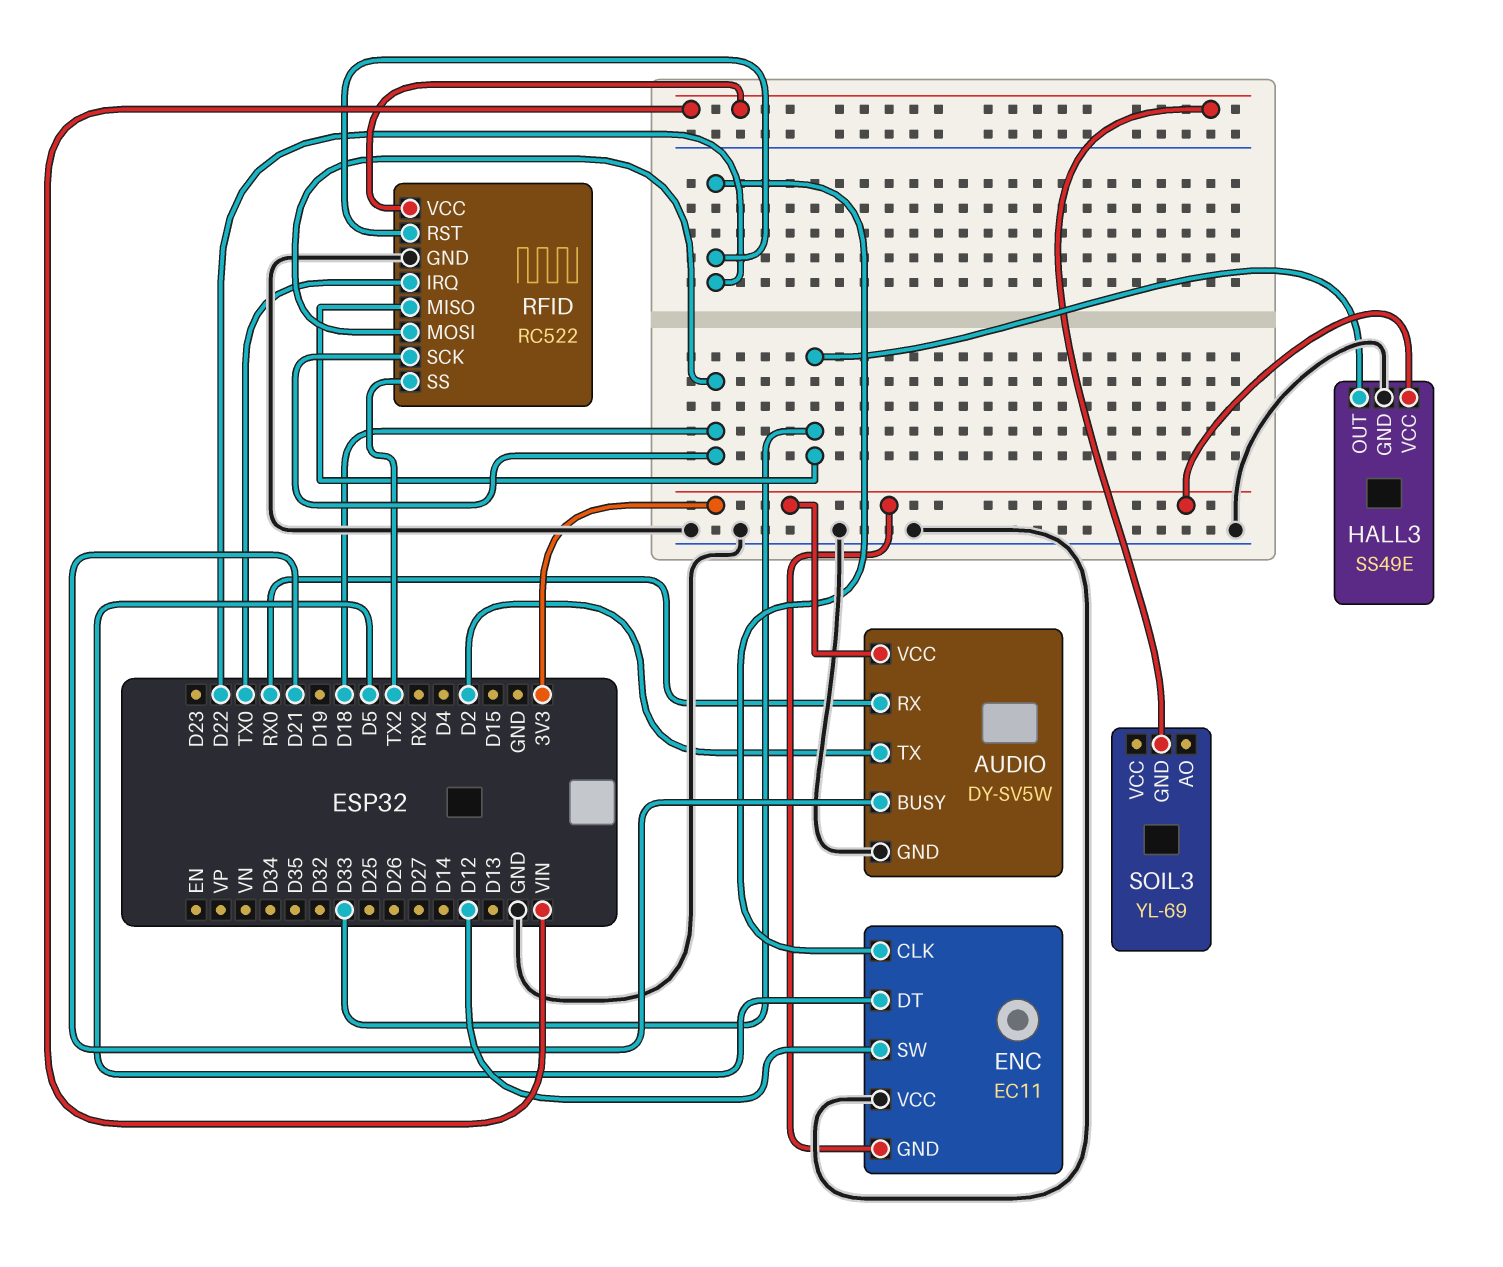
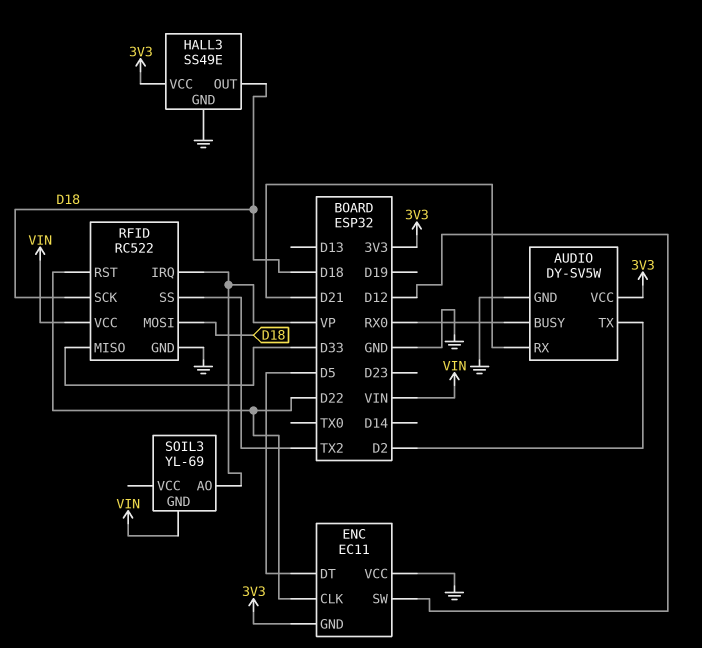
AUDIO pin BUSY: D21 -> RX0
AUDIO pin RX: RX0 -> D21
HALL3 pin OUT: D33 -> D18
RFID pin IRQ: TX0 -> VP
SOIL3 pin AO: none -> VP

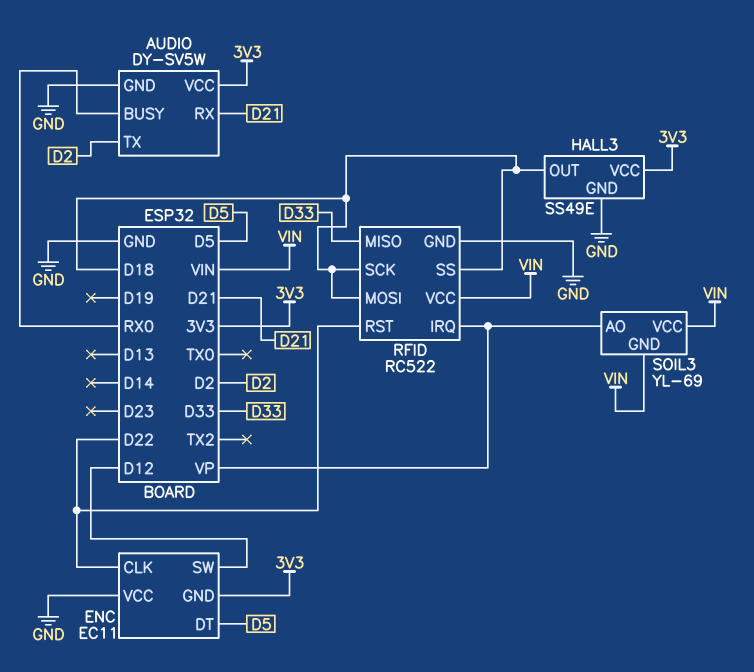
RFID pin SS: TX2 -> D18
SOIL3 pin VCC: none -> VIN

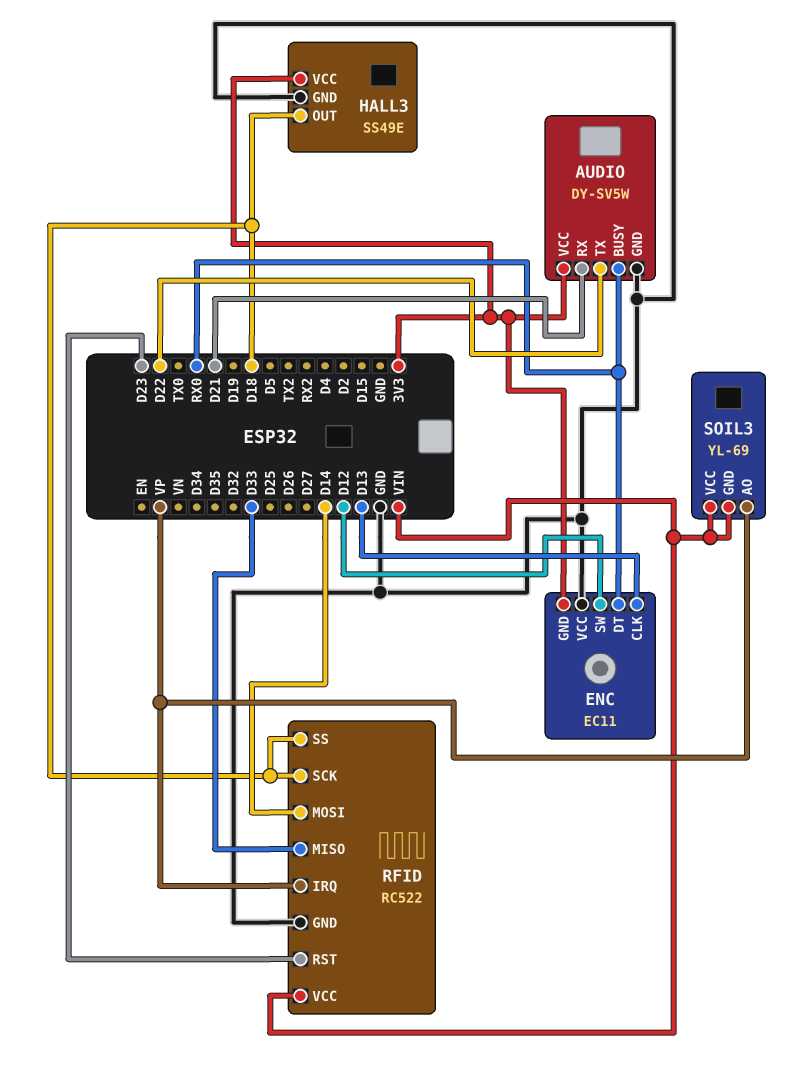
AUDIO pin TX: D2 -> D22
ENC pin CLK: D22 -> D13
ENC pin DT: D5 -> RX0
RFID pin MOSI: D18 -> D14
RFID pin RST: D22 -> D23

